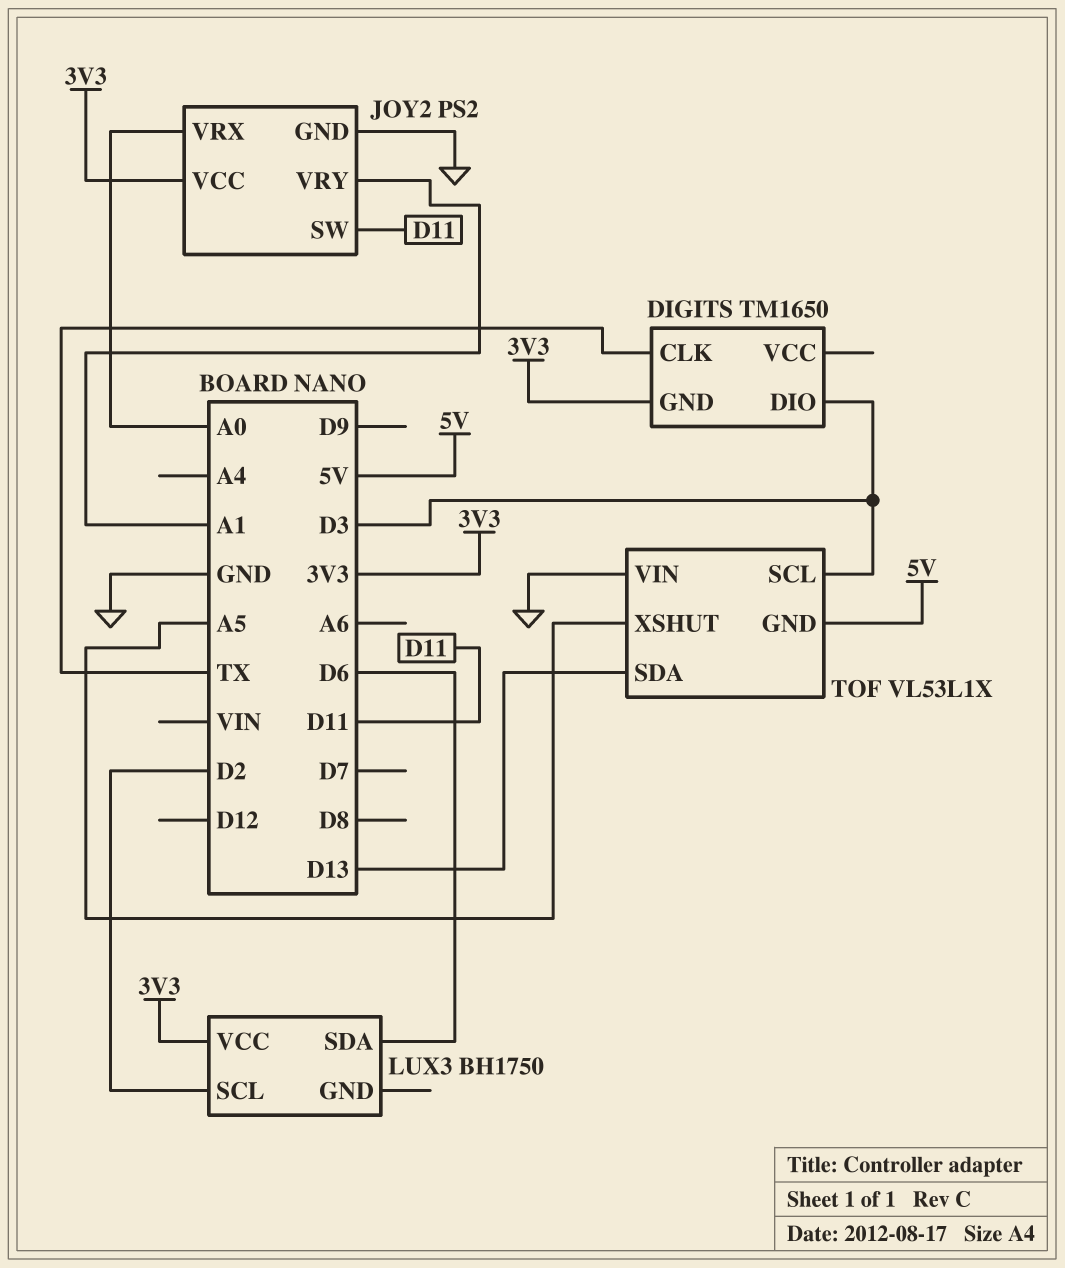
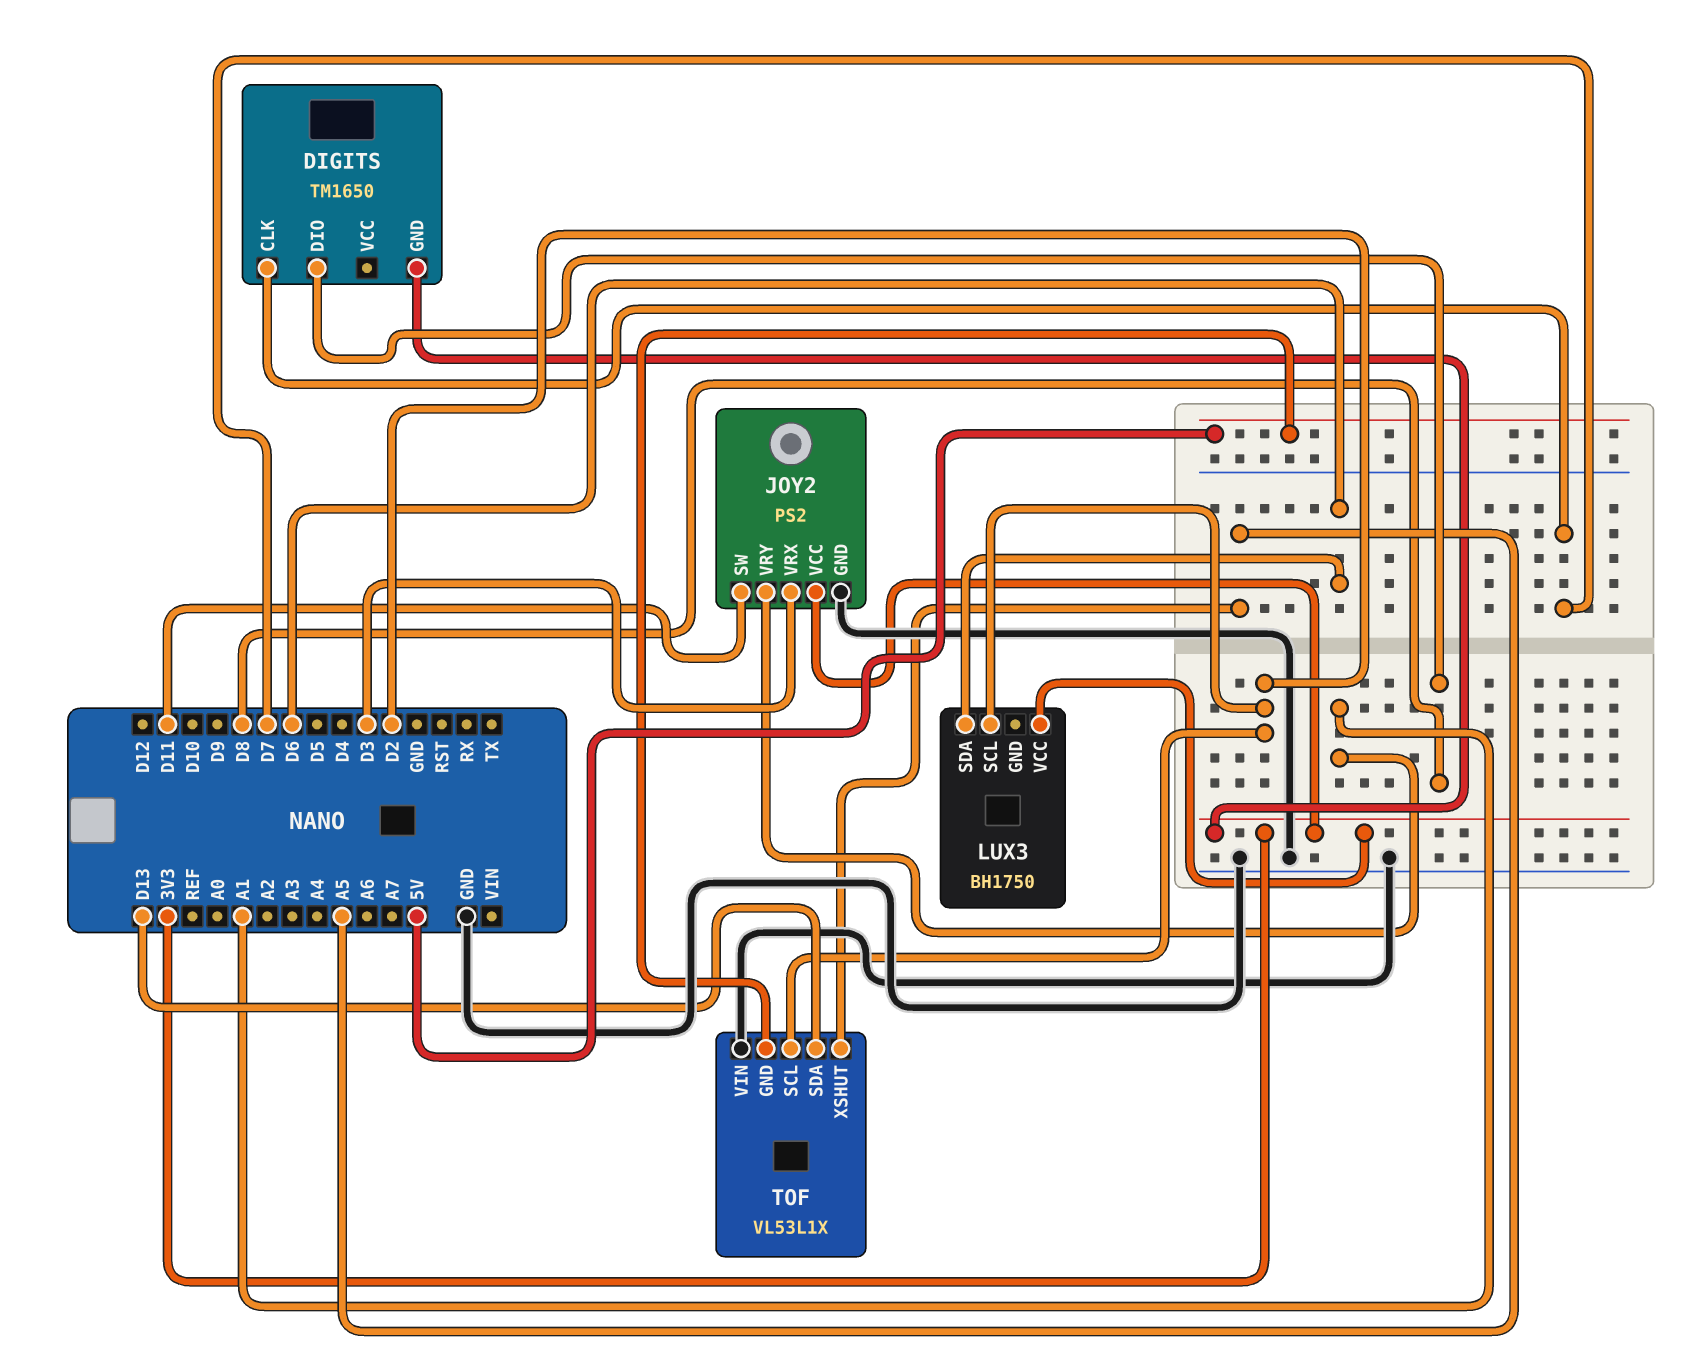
DIGITS pin CLK: TX -> D7
DIGITS pin DIO: D3 -> D8
JOY2 pin VRX: A0 -> D3
TOF pin SCL: D3 -> D2

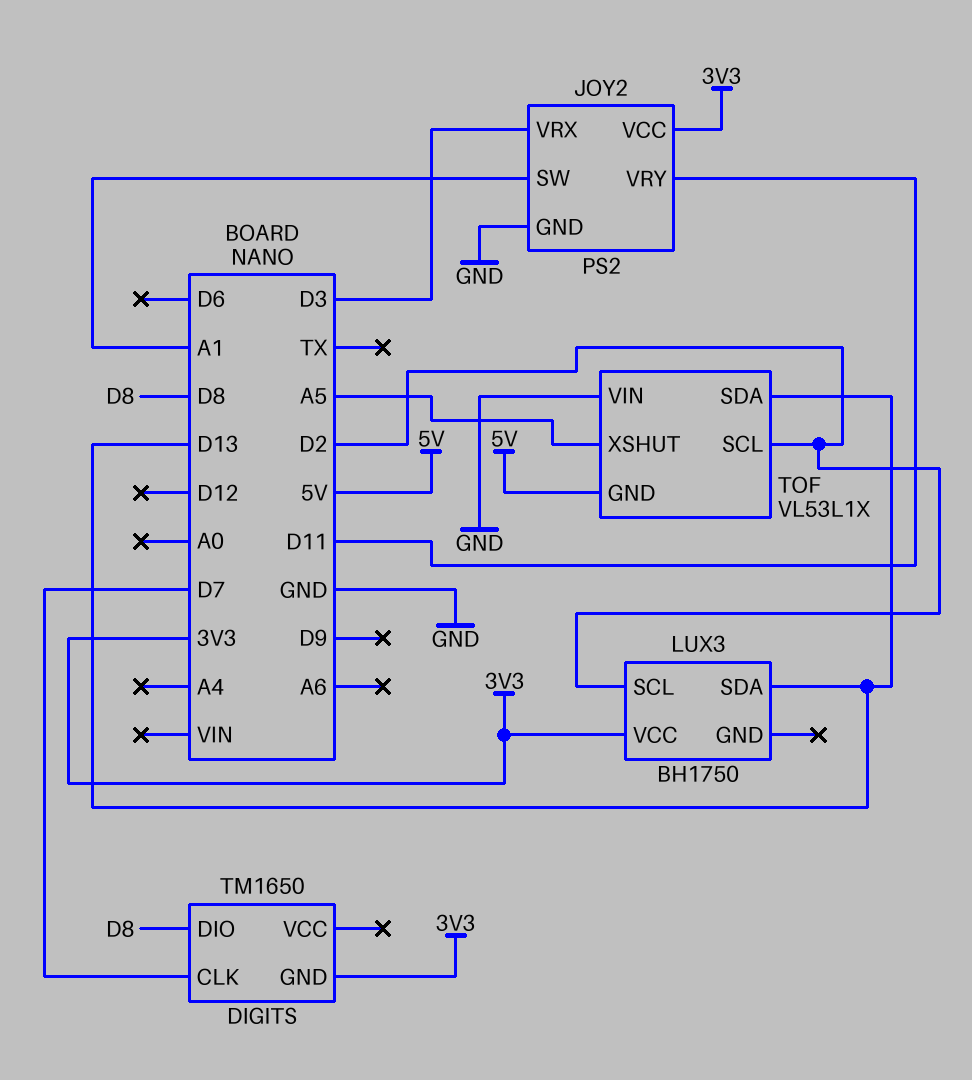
JOY2 pin SW: D11 -> A1
JOY2 pin VRY: A1 -> D11
LUX3 pin SDA: D6 -> D13

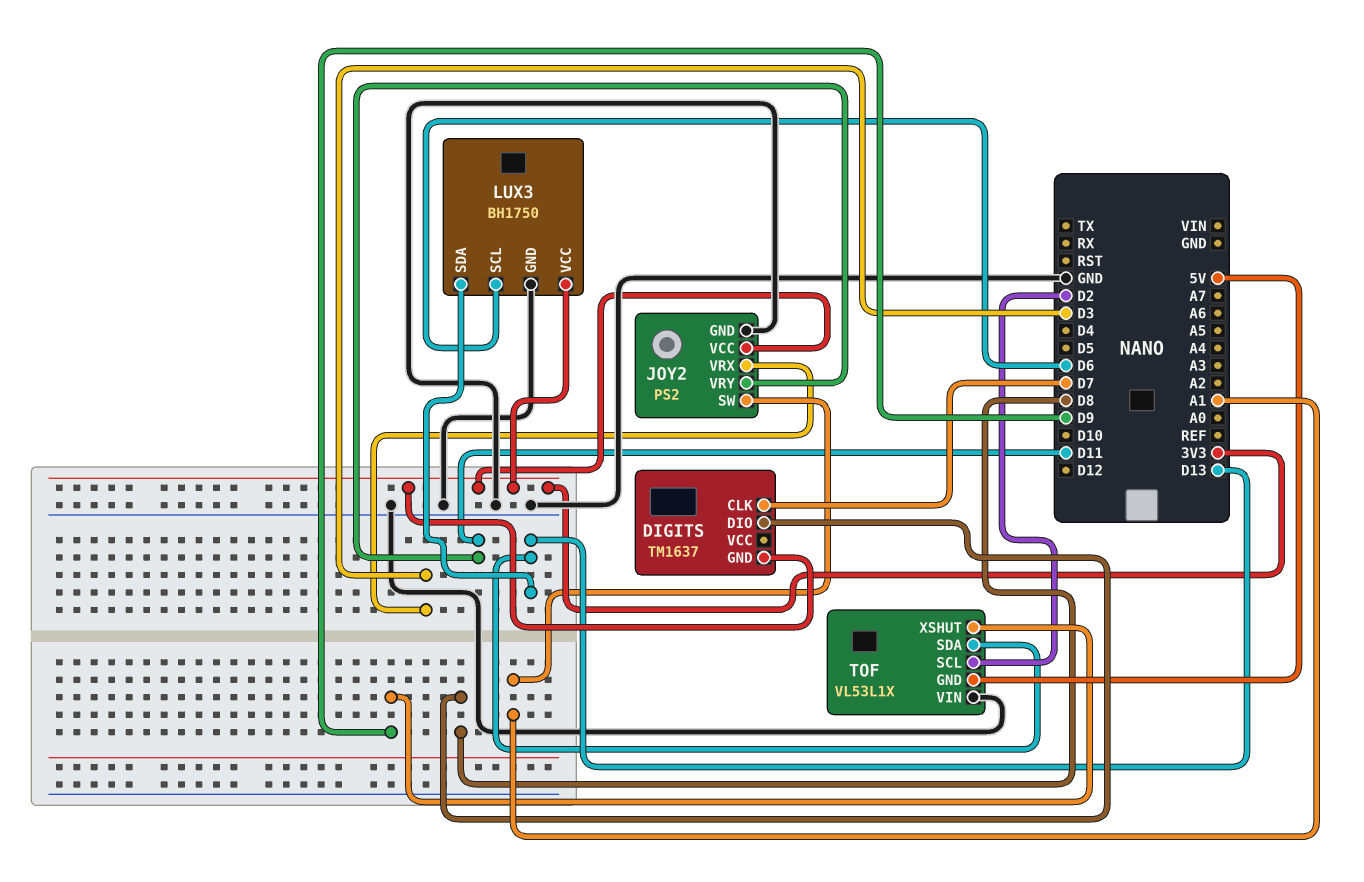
DIGITS: TM1650 -> TM1637
LUX3 pin GND: none -> GND
LUX3 pin SCL: D2 -> D6
TOF pin XSHUT: A5 -> D9

